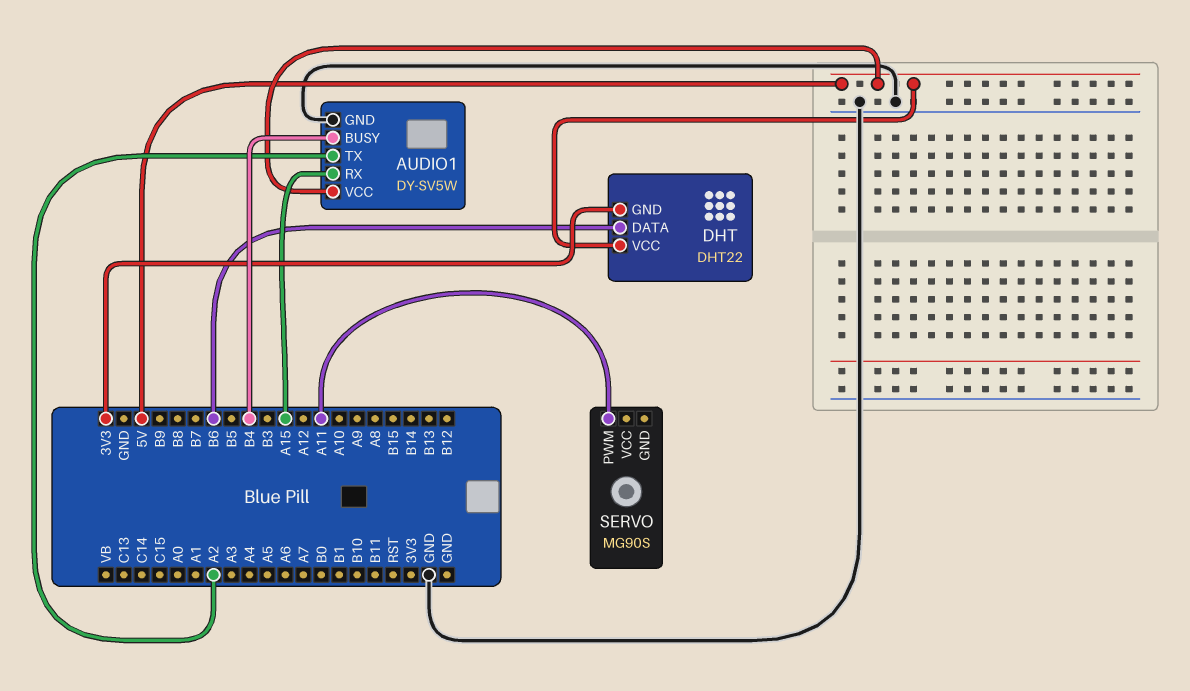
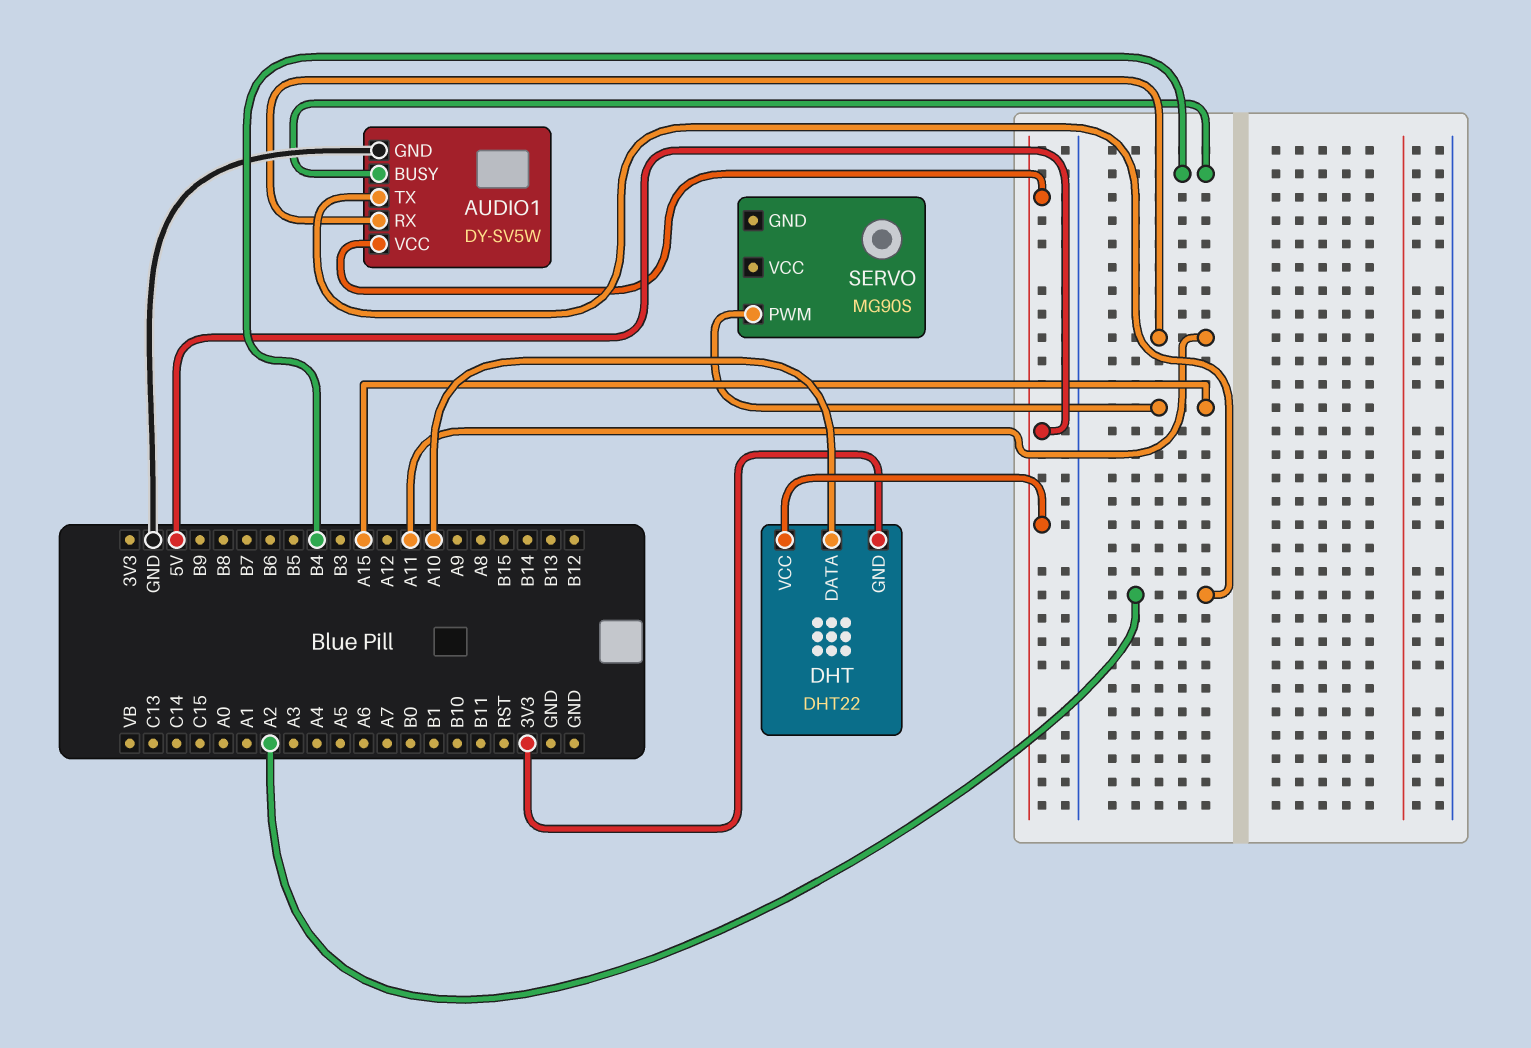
AUDIO1 pin RX: A15 -> A11
DHT pin DATA: B6 -> A10
SERVO pin PWM: A11 -> A15

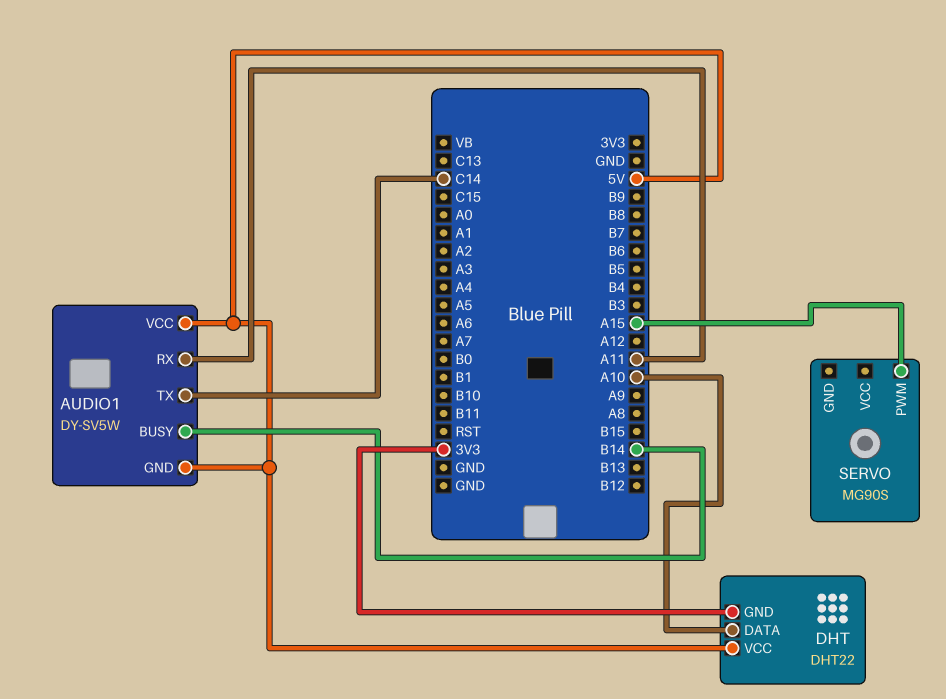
AUDIO1 pin BUSY: B4 -> B14
AUDIO1 pin GND: GND -> 5V
AUDIO1 pin TX: A2 -> C14

